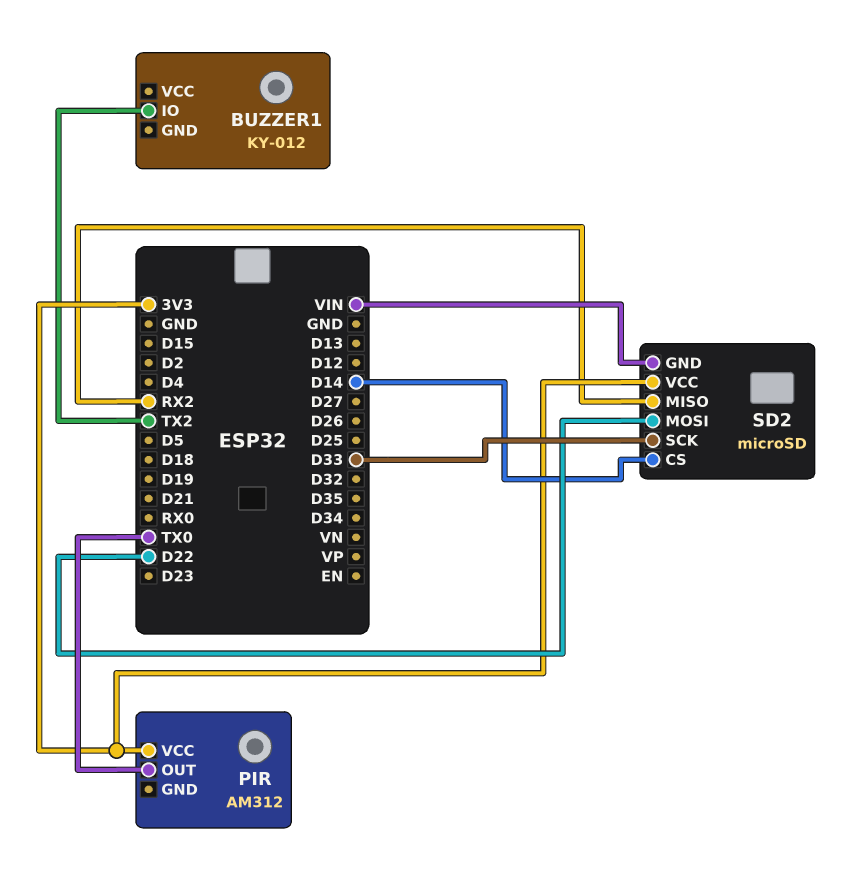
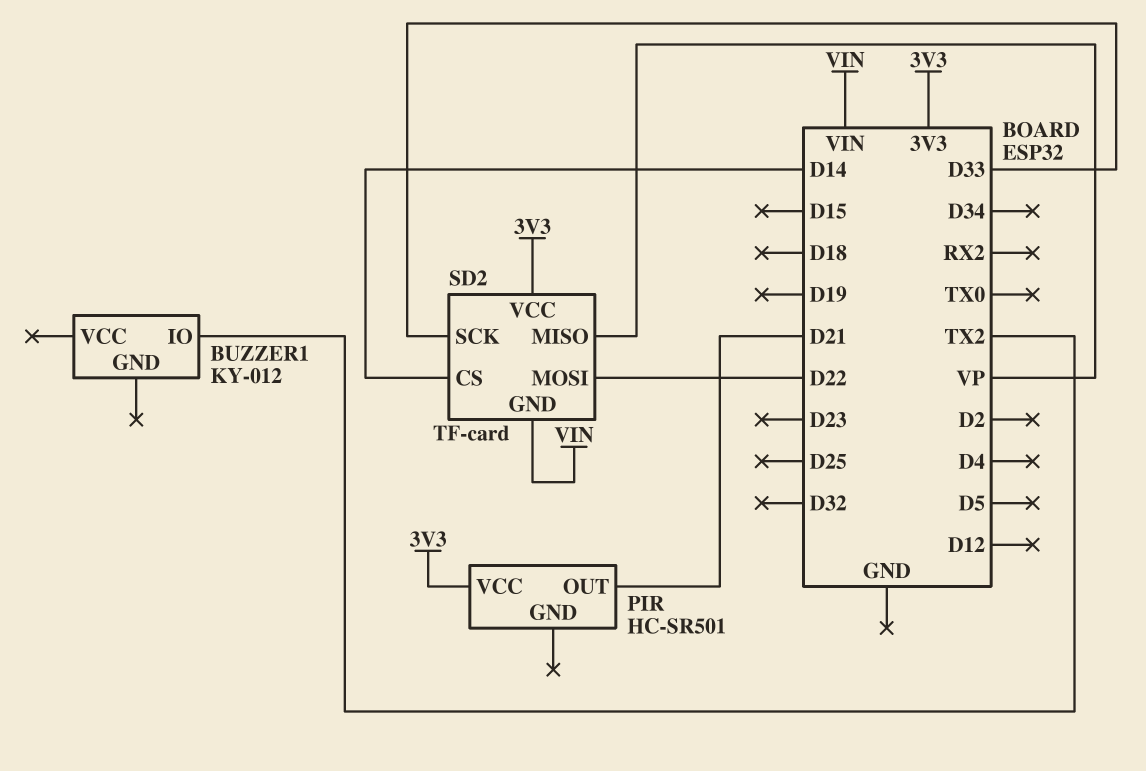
PIR: AM312 -> HC-SR501
PIR pin OUT: TX0 -> D21
SD2: microSD -> TF-card
SD2 pin MISO: RX2 -> VP

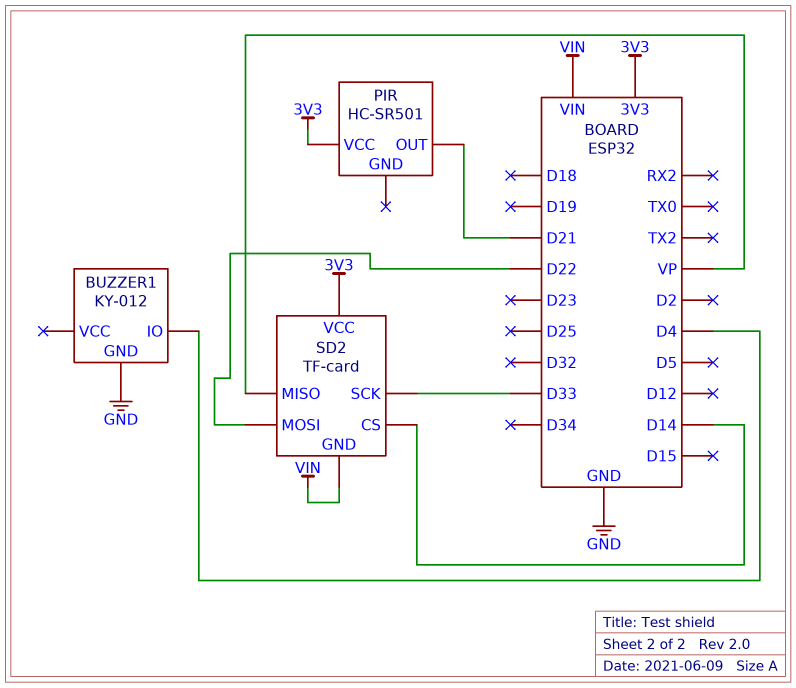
BUZZER1 pin GND: none -> GND
BUZZER1 pin IO: TX2 -> D4

